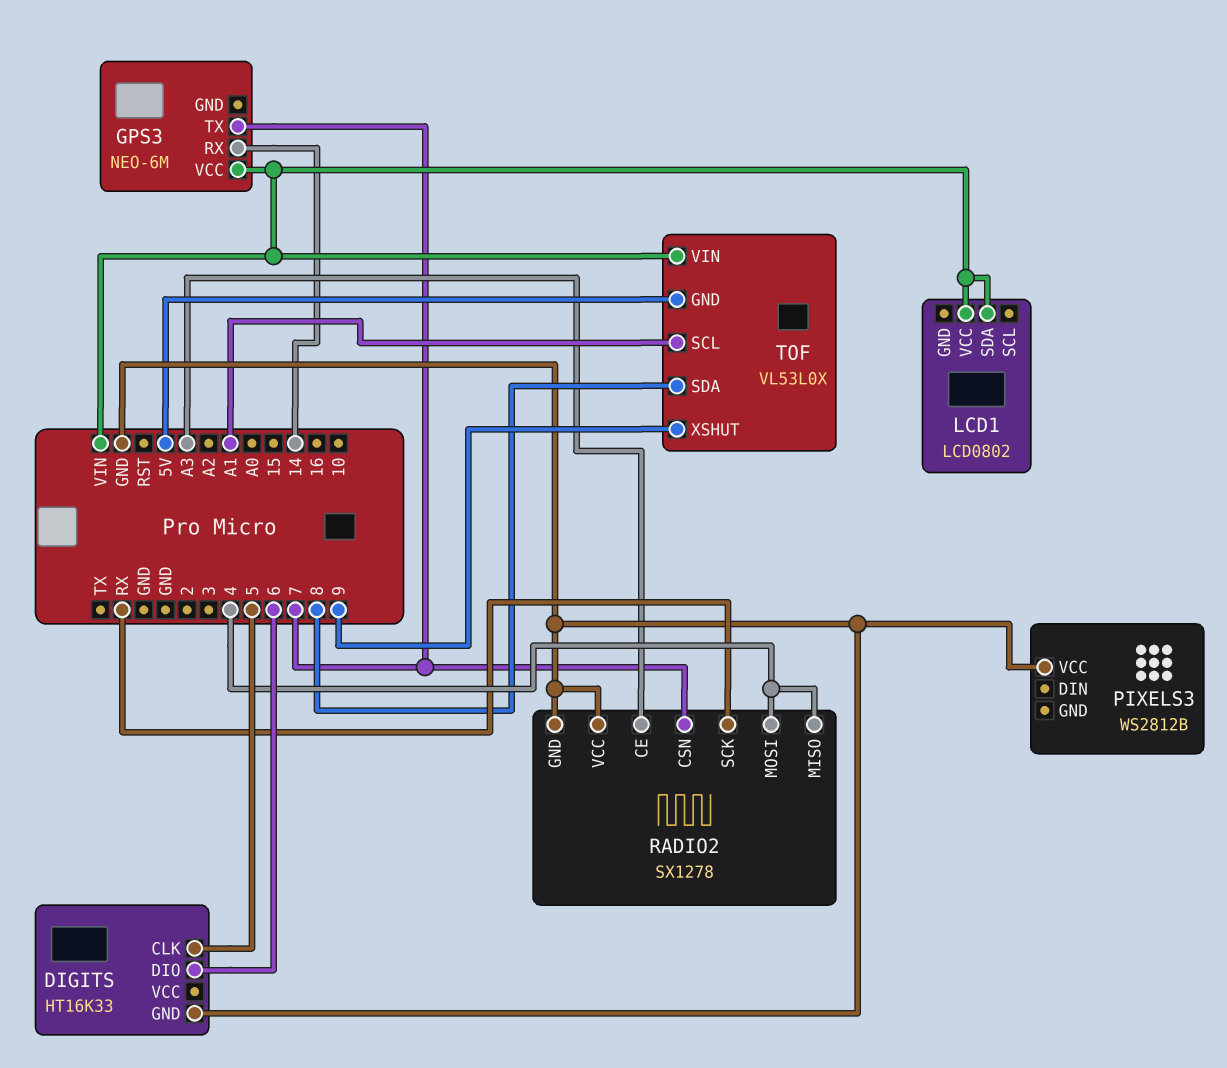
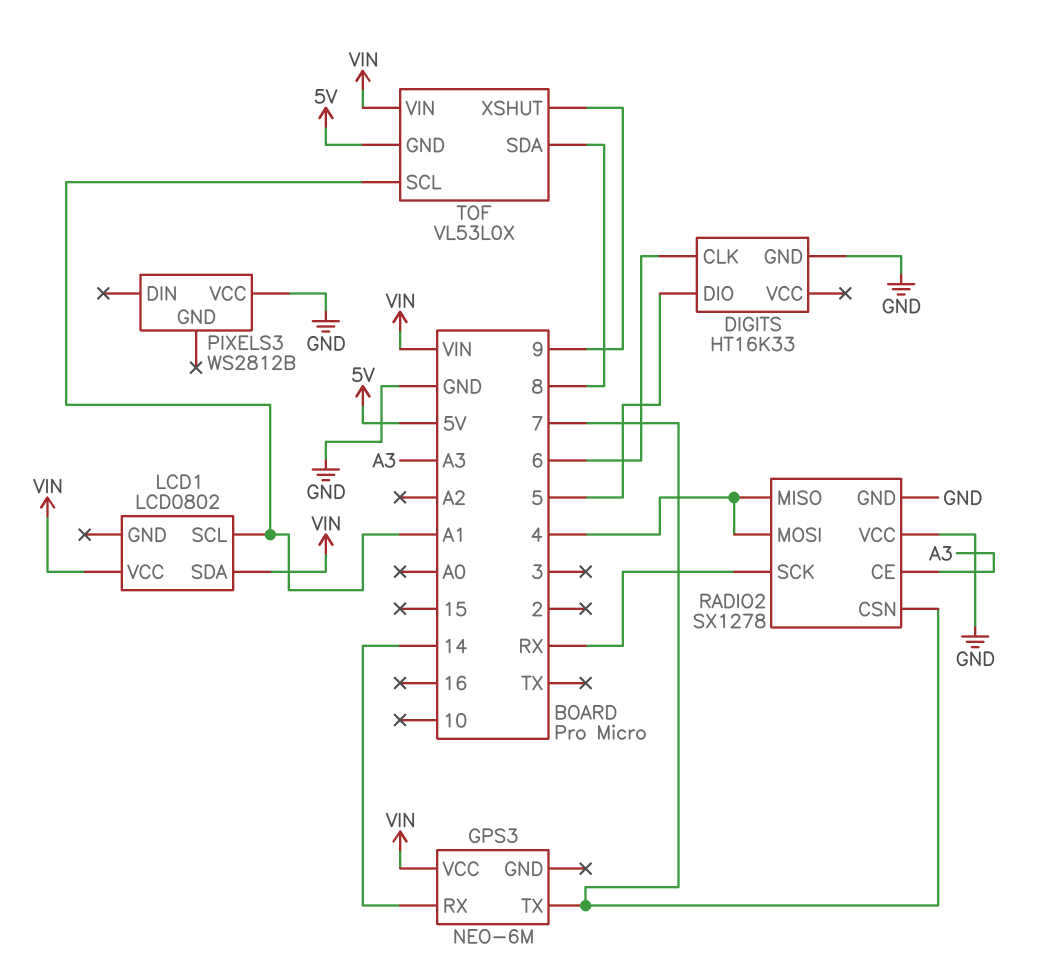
DIGITS pin CLK: 5 -> 6
DIGITS pin DIO: 6 -> 5
LCD1 pin SCL: none -> A1

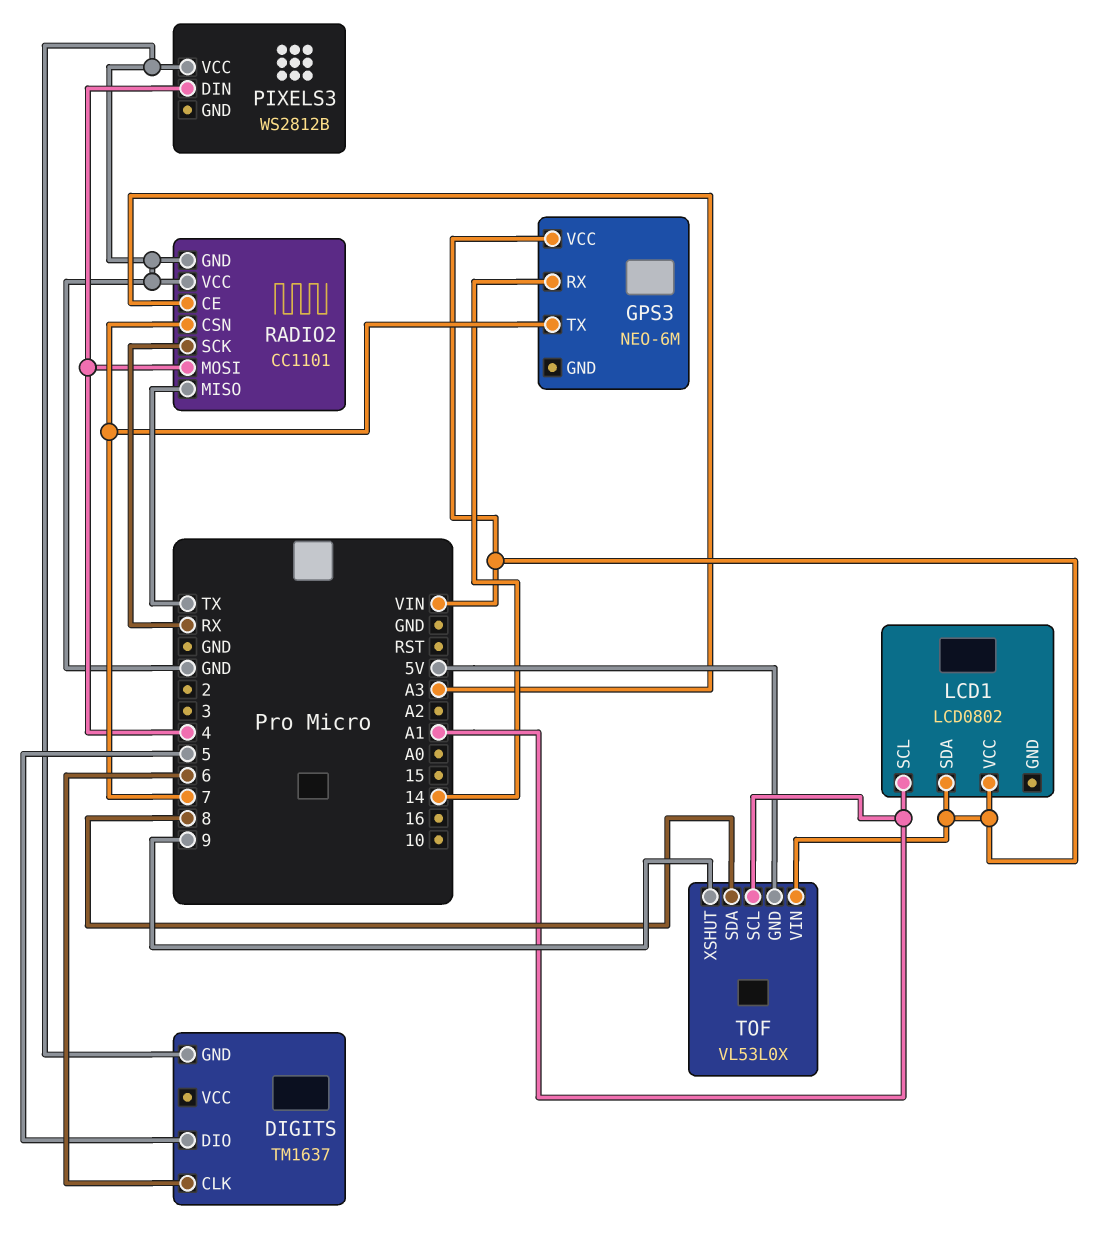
DIGITS: HT16K33 -> TM1637
PIXELS3 pin DIN: none -> 4
RADIO2: SX1278 -> CC1101
RADIO2 pin MISO: 4 -> TX

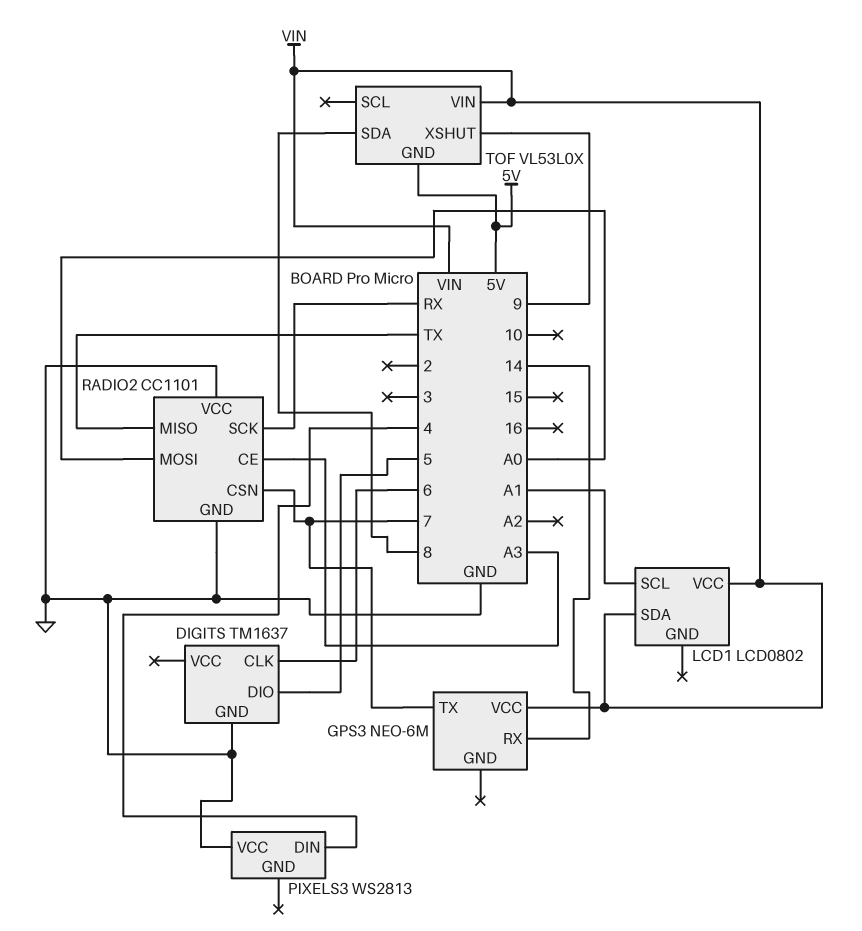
PIXELS3: WS2812B -> WS2813
RADIO2 pin MOSI: 4 -> A0
TOF pin SCL: A1 -> none

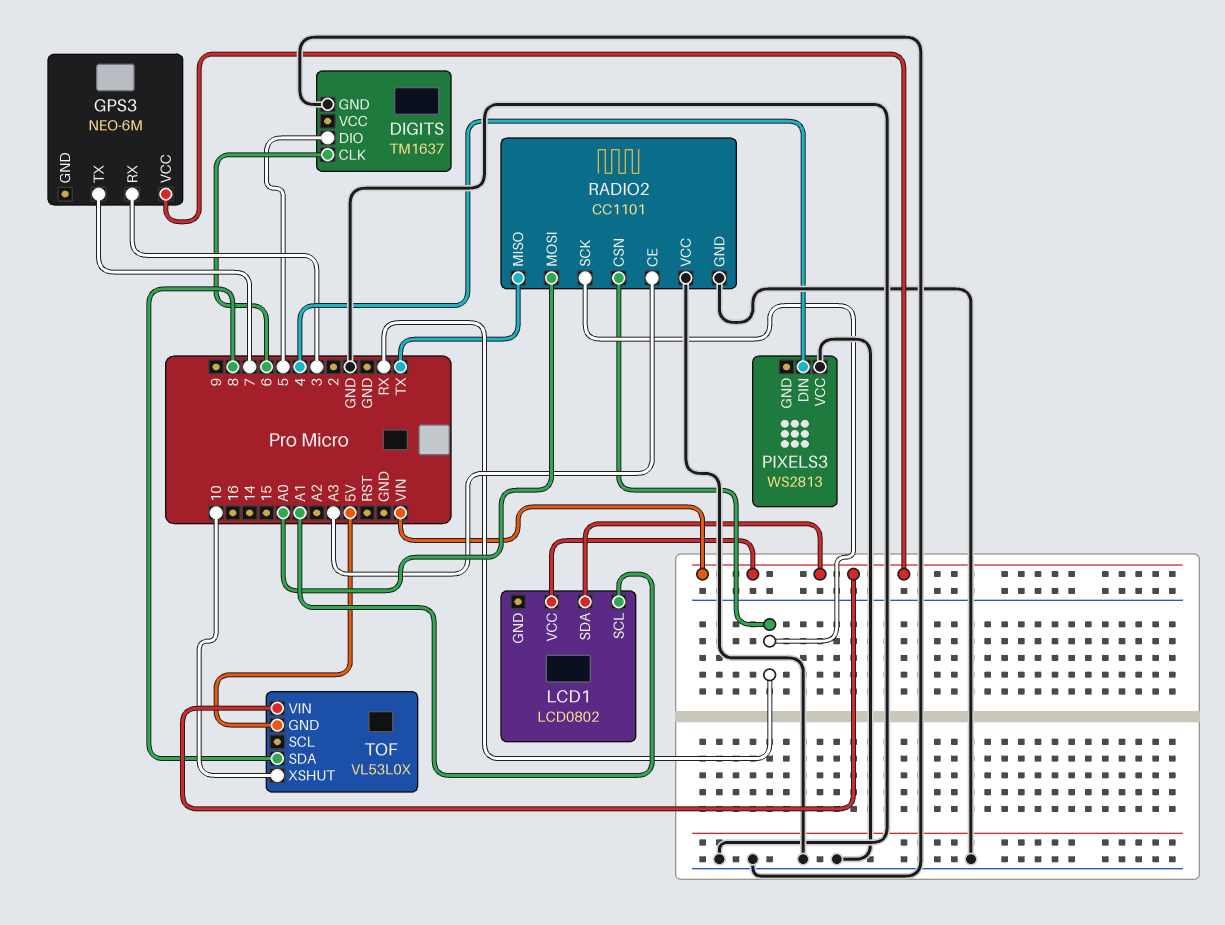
GPS3 pin RX: 14 -> 3
RADIO2 pin CSN: 7 -> RX
TOF pin XSHUT: 9 -> 10

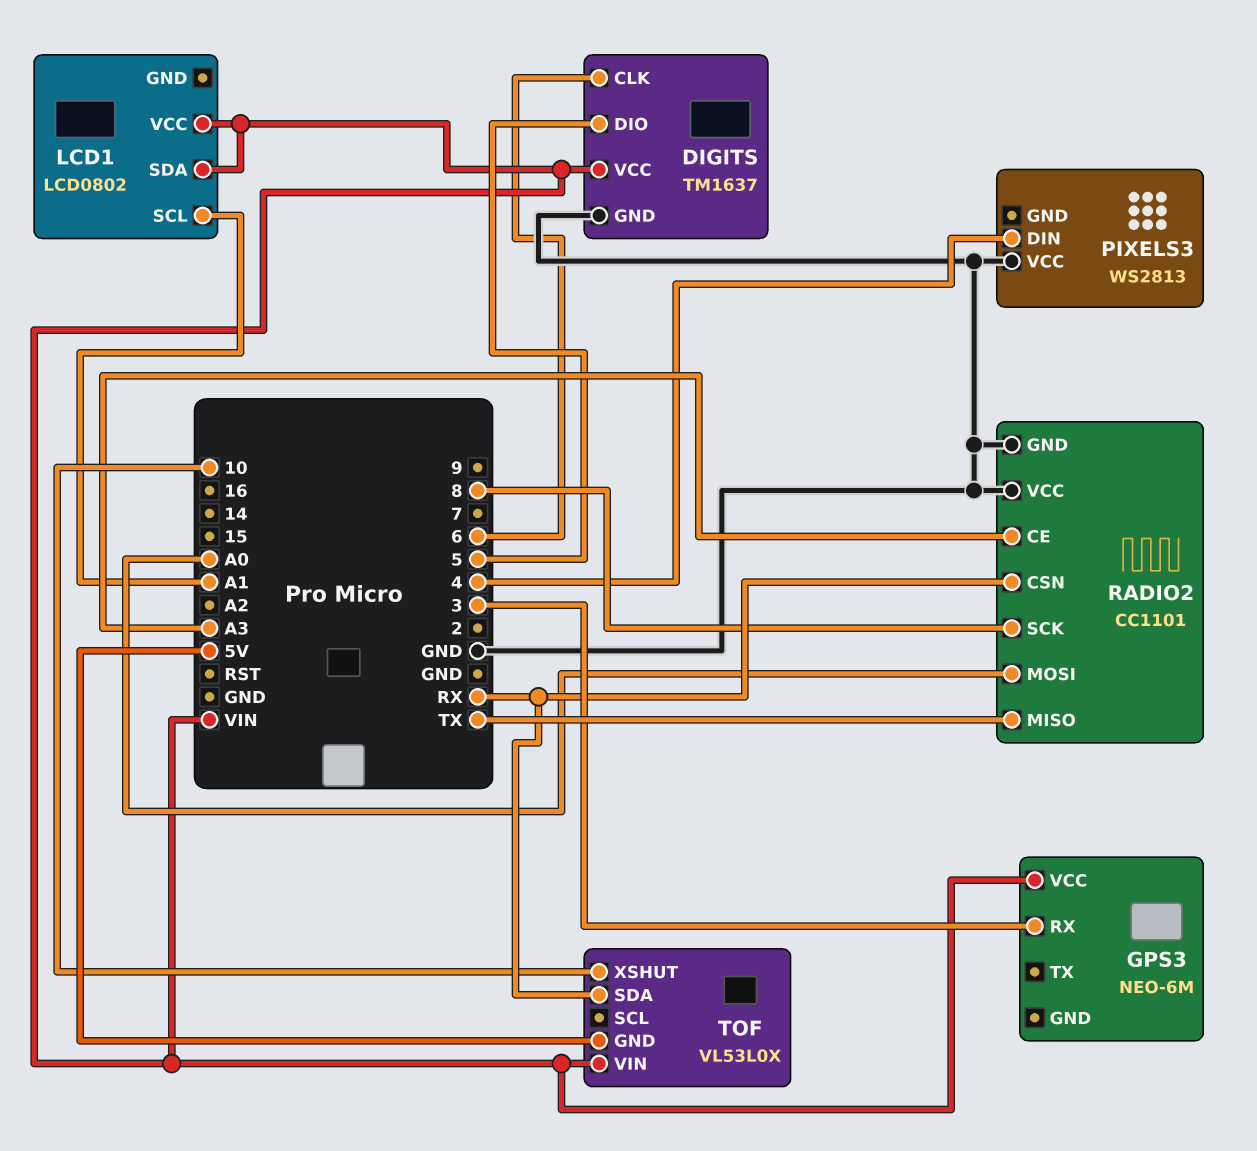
DIGITS pin VCC: none -> VIN
GPS3 pin TX: 7 -> none
RADIO2 pin SCK: RX -> 8
TOF pin SDA: 8 -> RX

